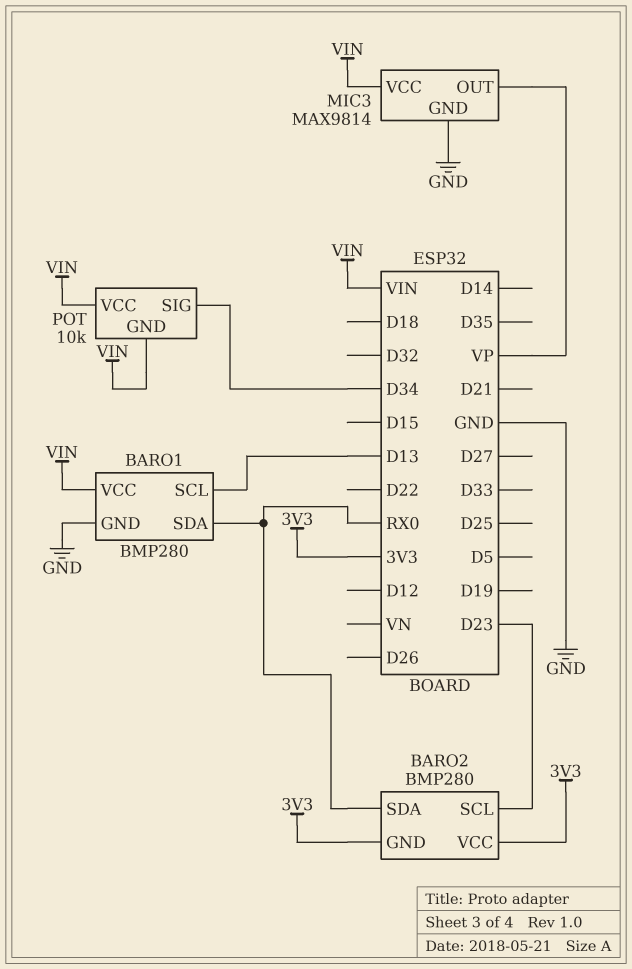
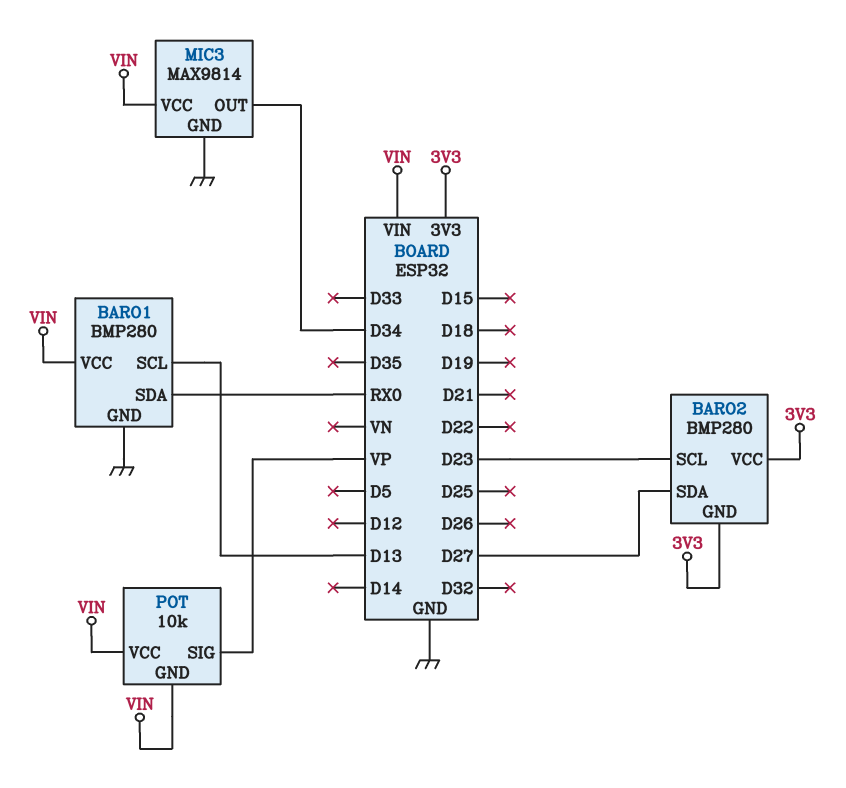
BARO2 pin SDA: RX0 -> D27
MIC3 pin OUT: VP -> D34
POT pin SIG: D34 -> VP

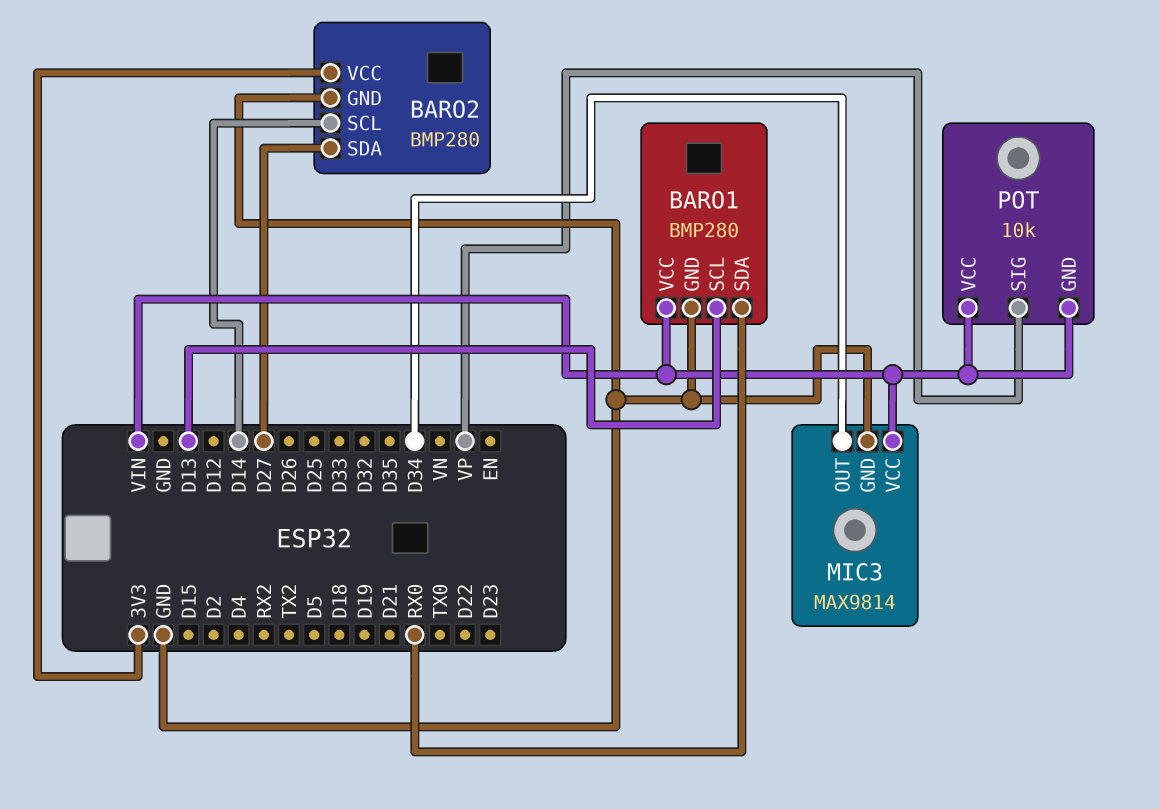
BARO2 pin GND: 3V3 -> GND
BARO2 pin SCL: D23 -> D14

